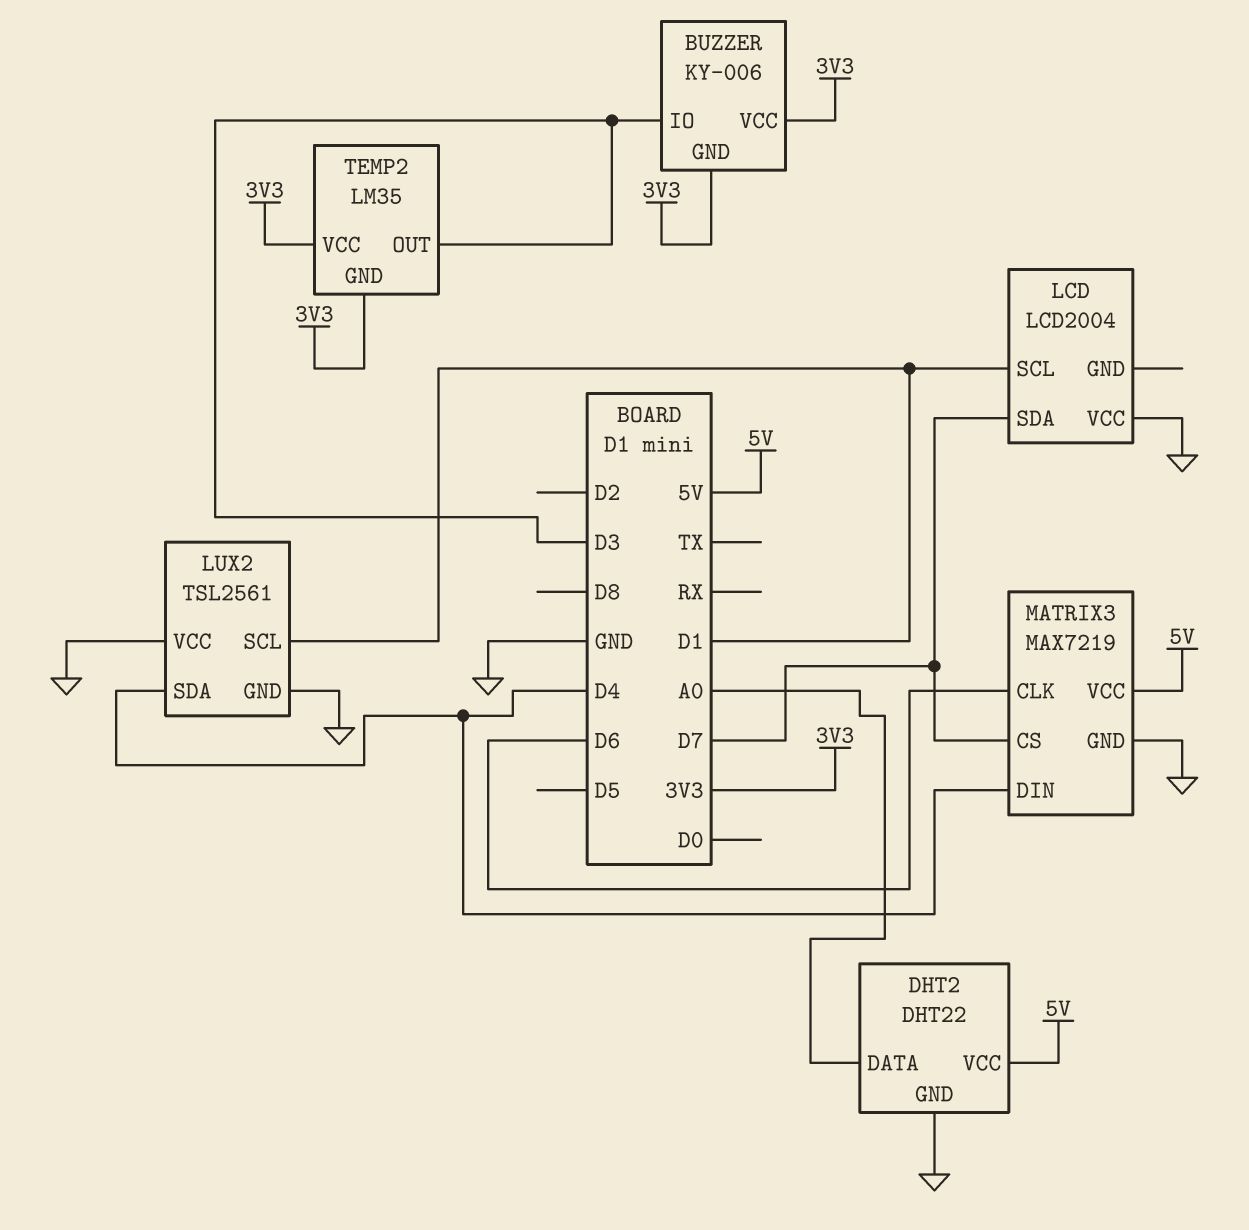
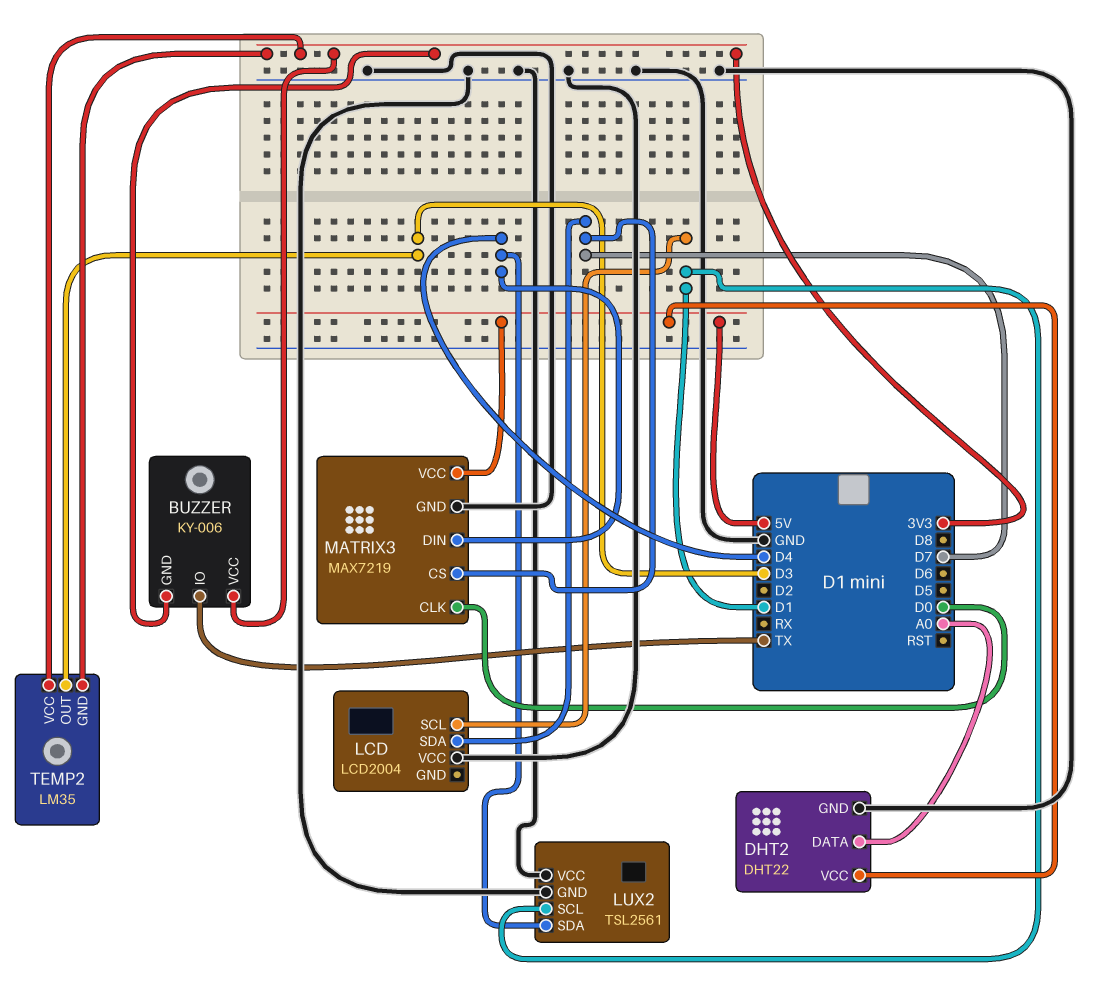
BUZZER pin IO: D3 -> TX
MATRIX3 pin CLK: D6 -> D0

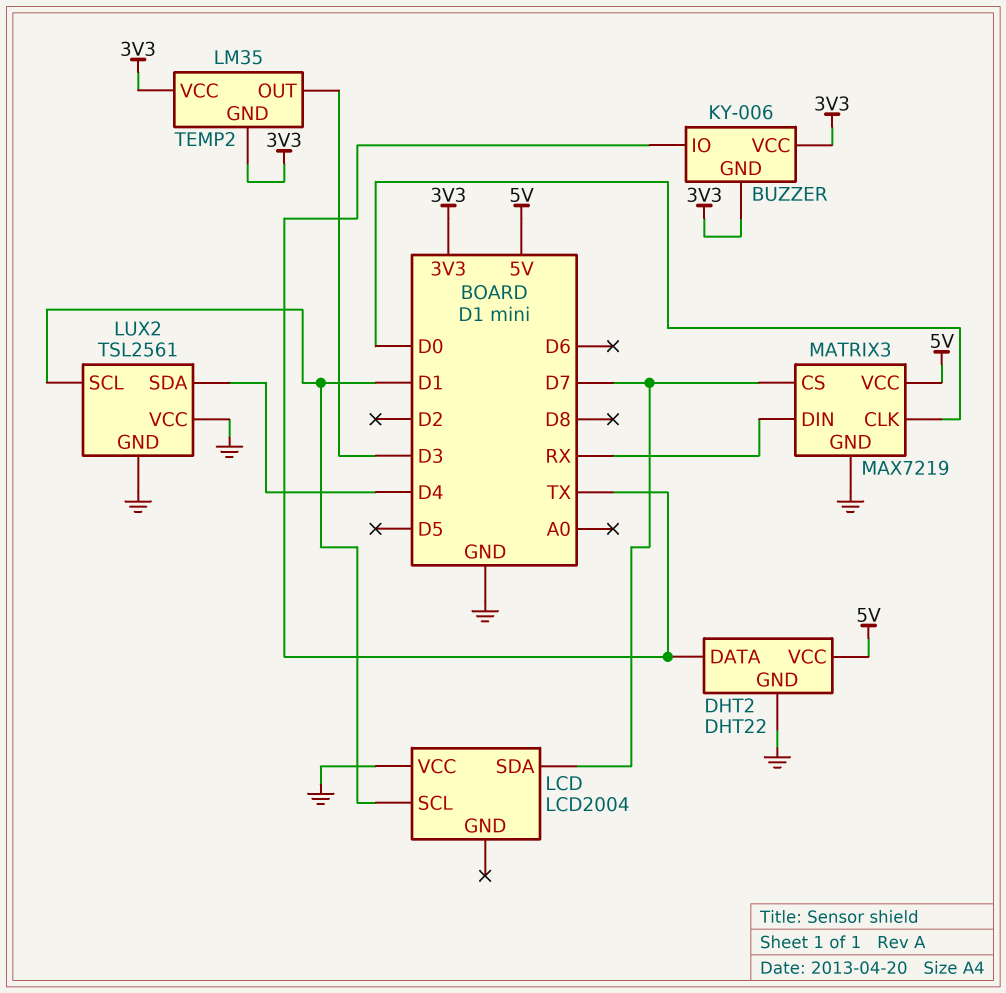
DHT2 pin DATA: A0 -> TX
MATRIX3 pin DIN: D4 -> RX

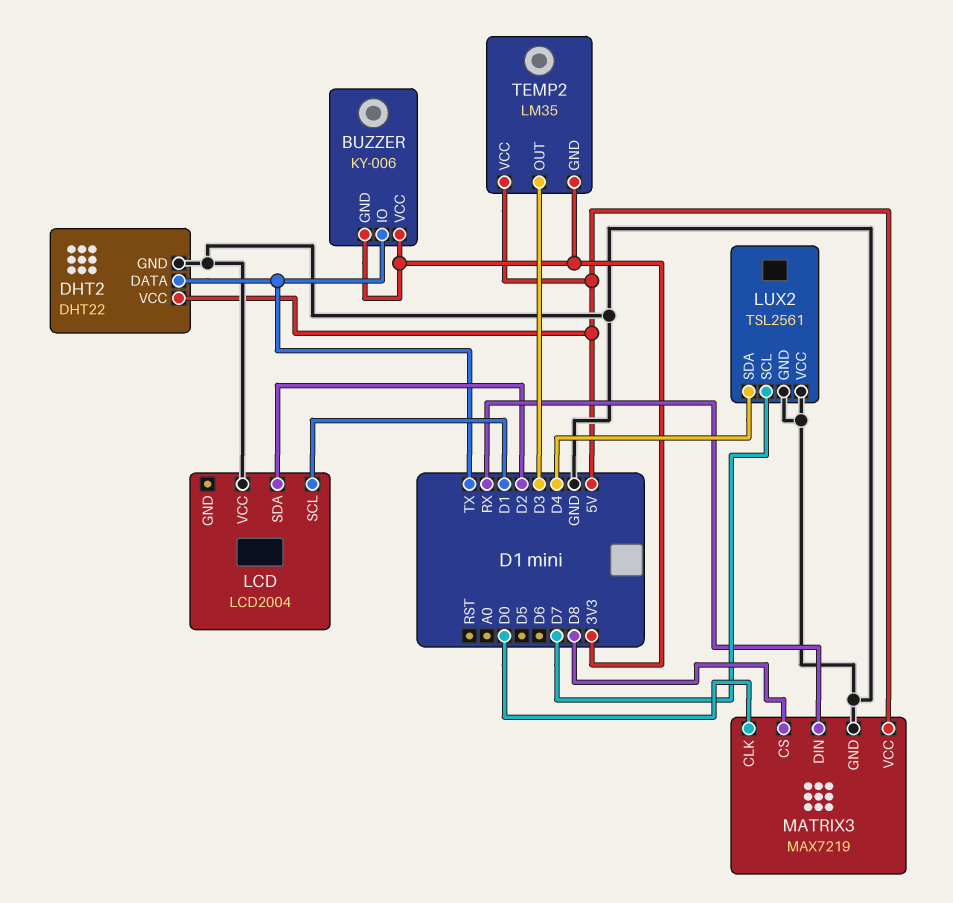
LCD pin SDA: D7 -> D2
LUX2 pin SCL: D1 -> D7
MATRIX3 pin CS: D7 -> D8
TEMP2 pin VCC: 3V3 -> 5V

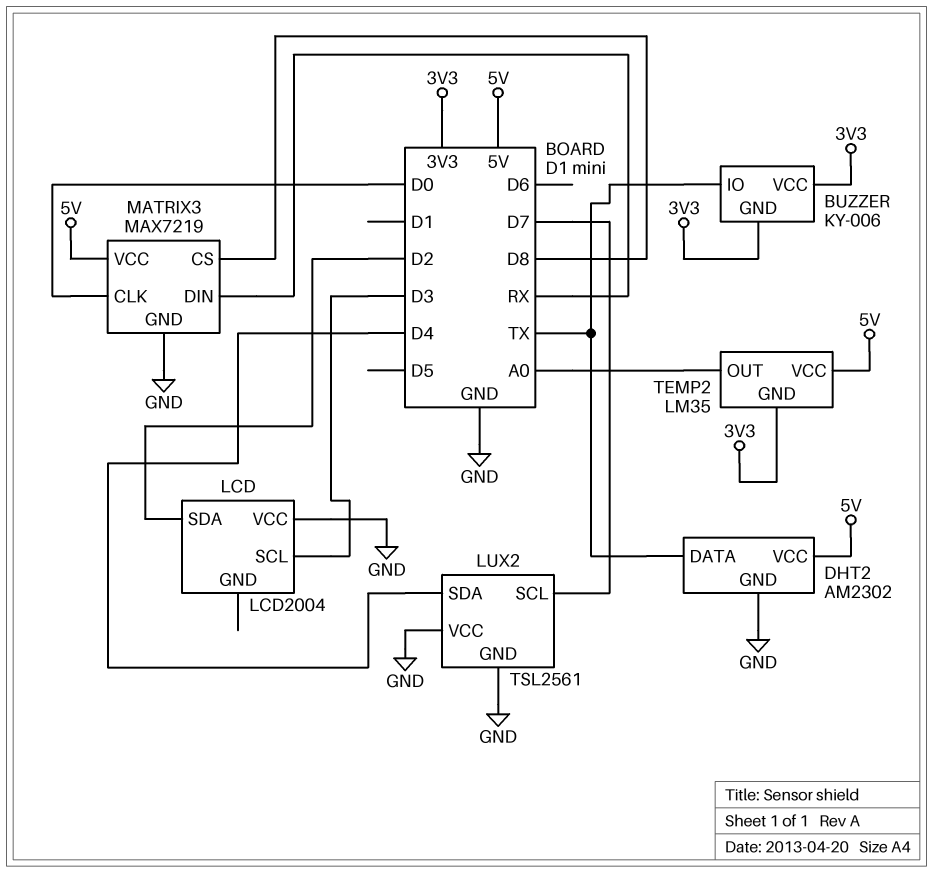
DHT2: DHT22 -> AM2302
LCD pin SCL: D1 -> D3
TEMP2 pin OUT: D3 -> A0

